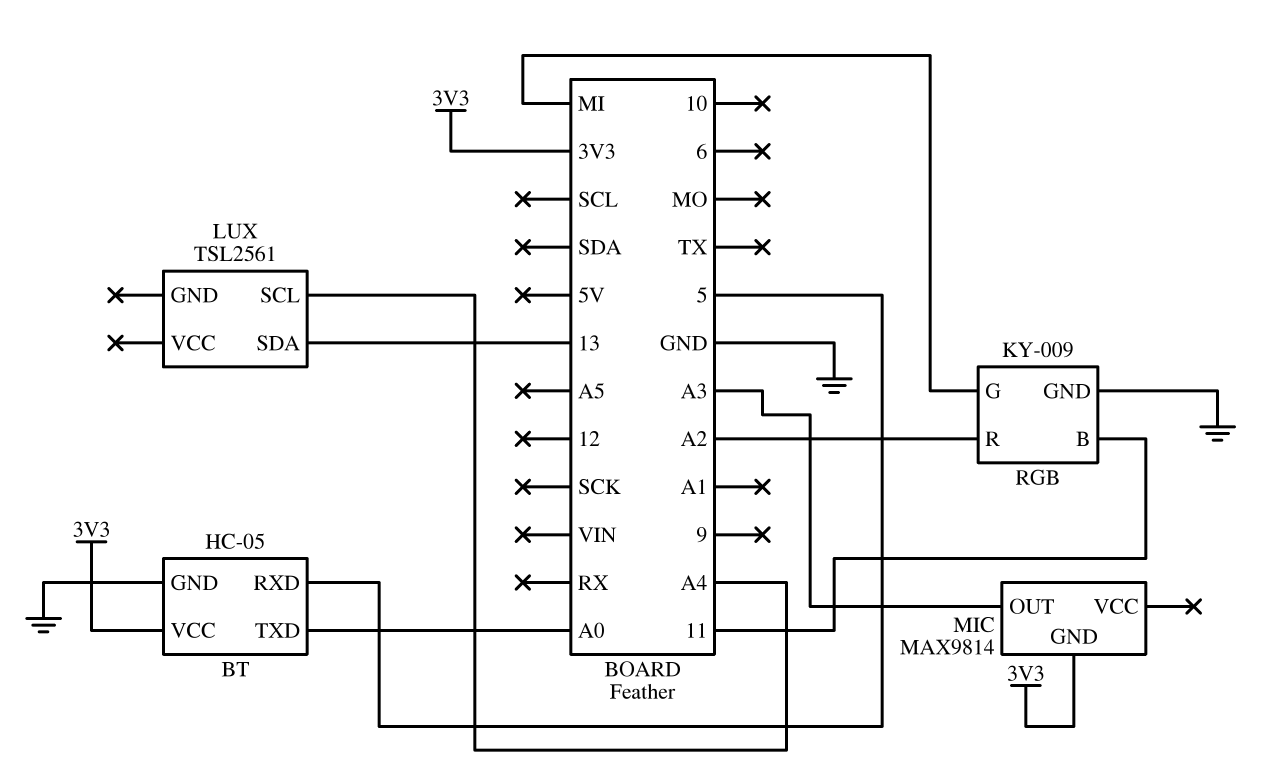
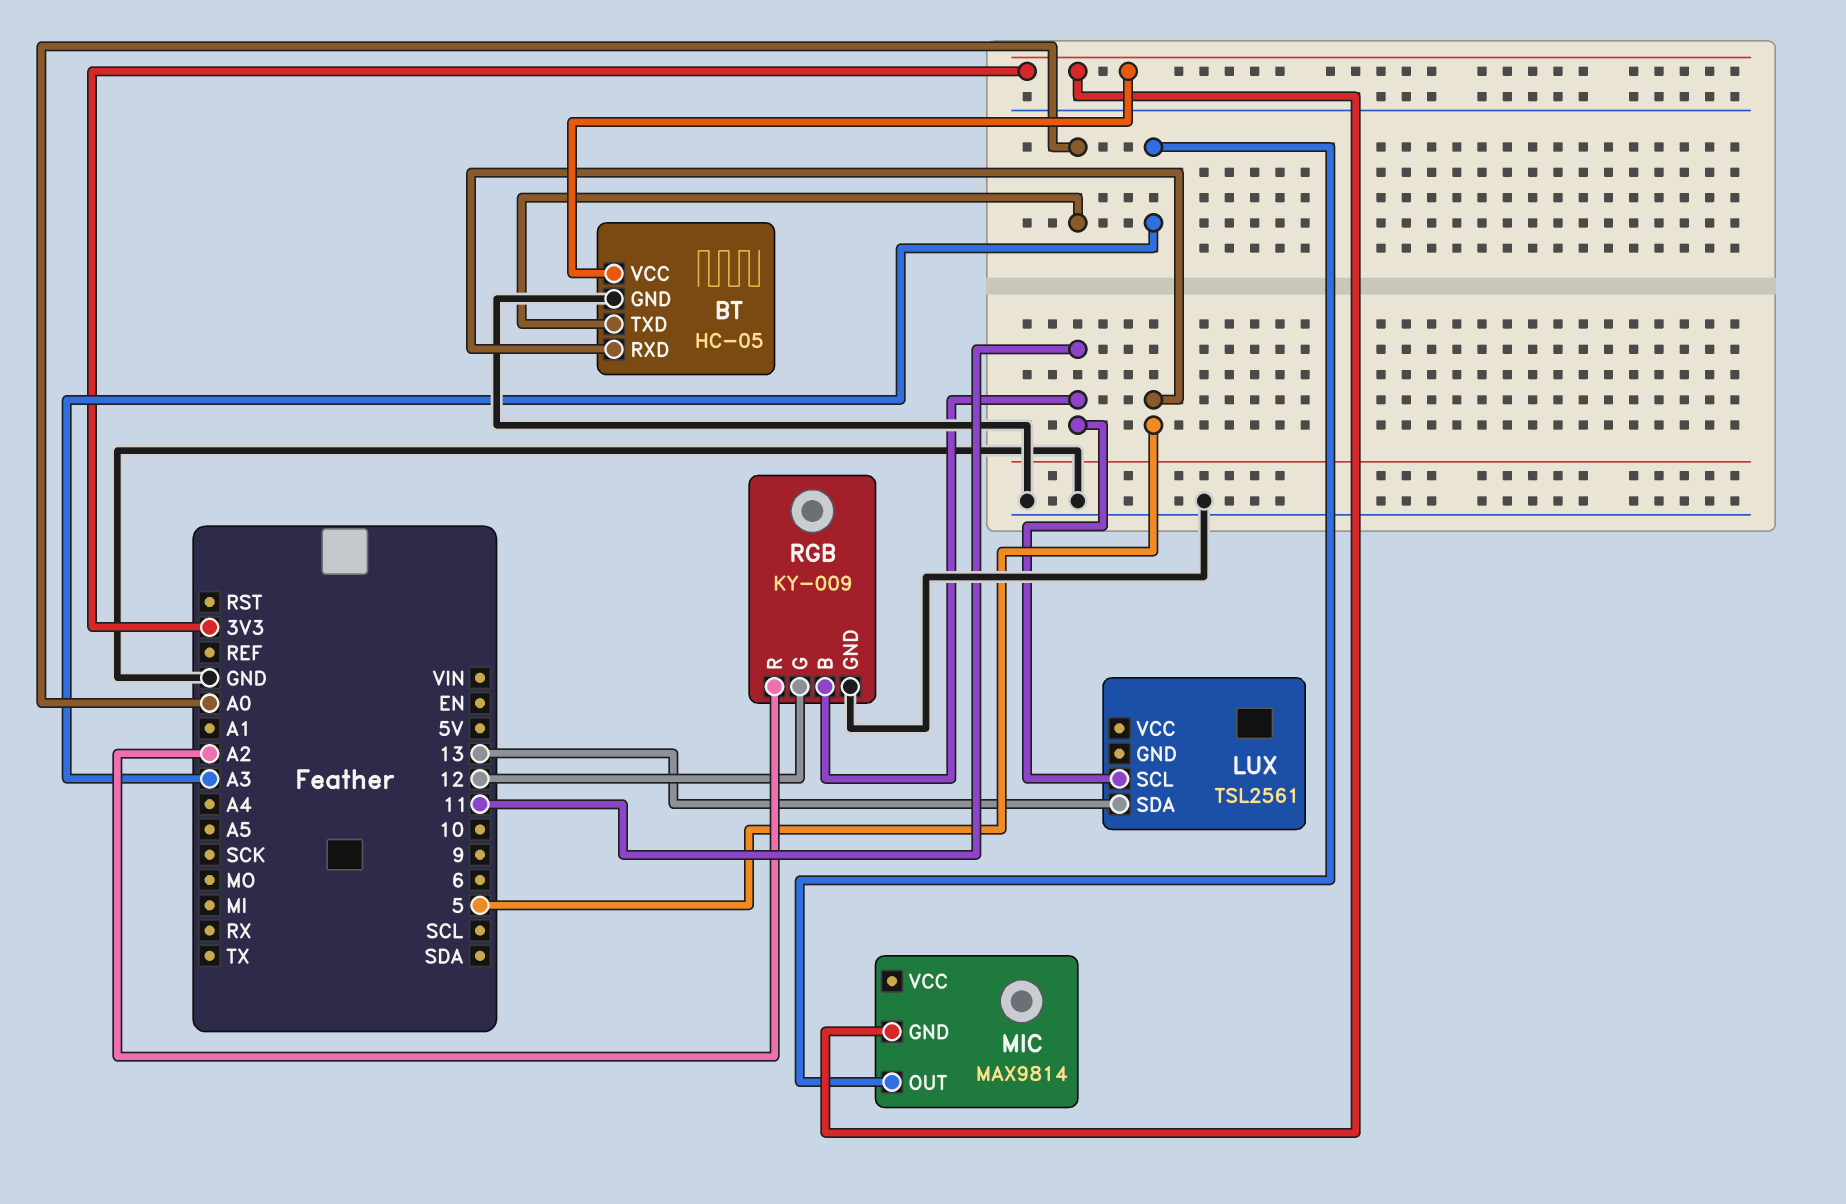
LUX pin SCL: A4 -> 11
RGB pin G: MI -> 12

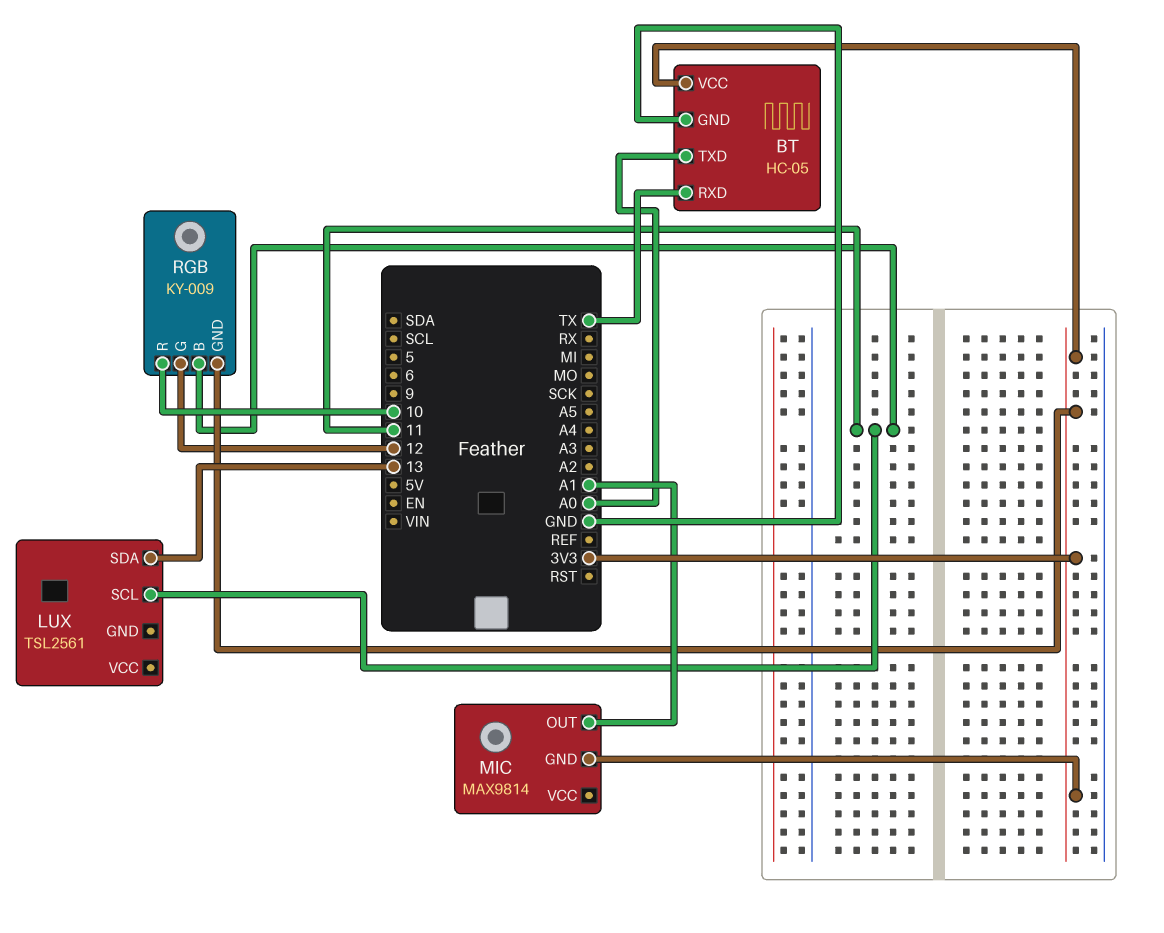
BT pin RXD: 5 -> TX
MIC pin OUT: A3 -> A1
RGB pin GND: GND -> 3V3
RGB pin R: A2 -> 10

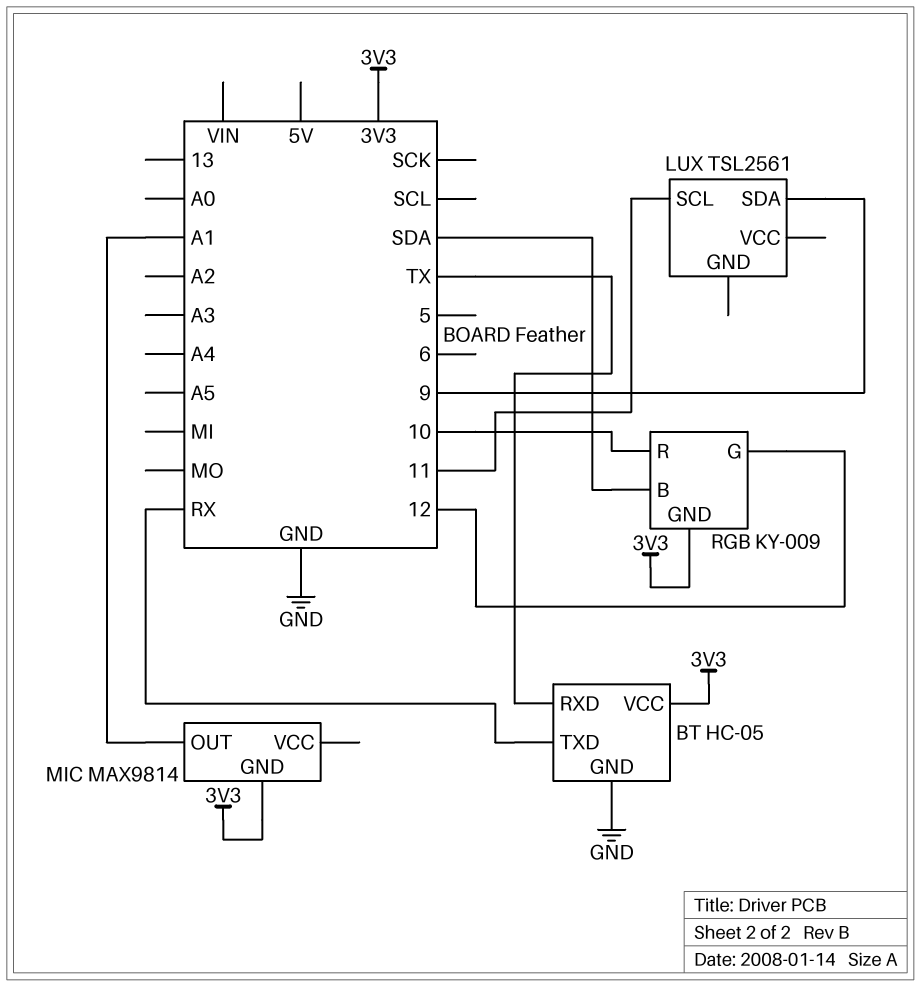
BT pin TXD: A0 -> RX
LUX pin SDA: 13 -> 9
RGB pin B: 11 -> SDA

